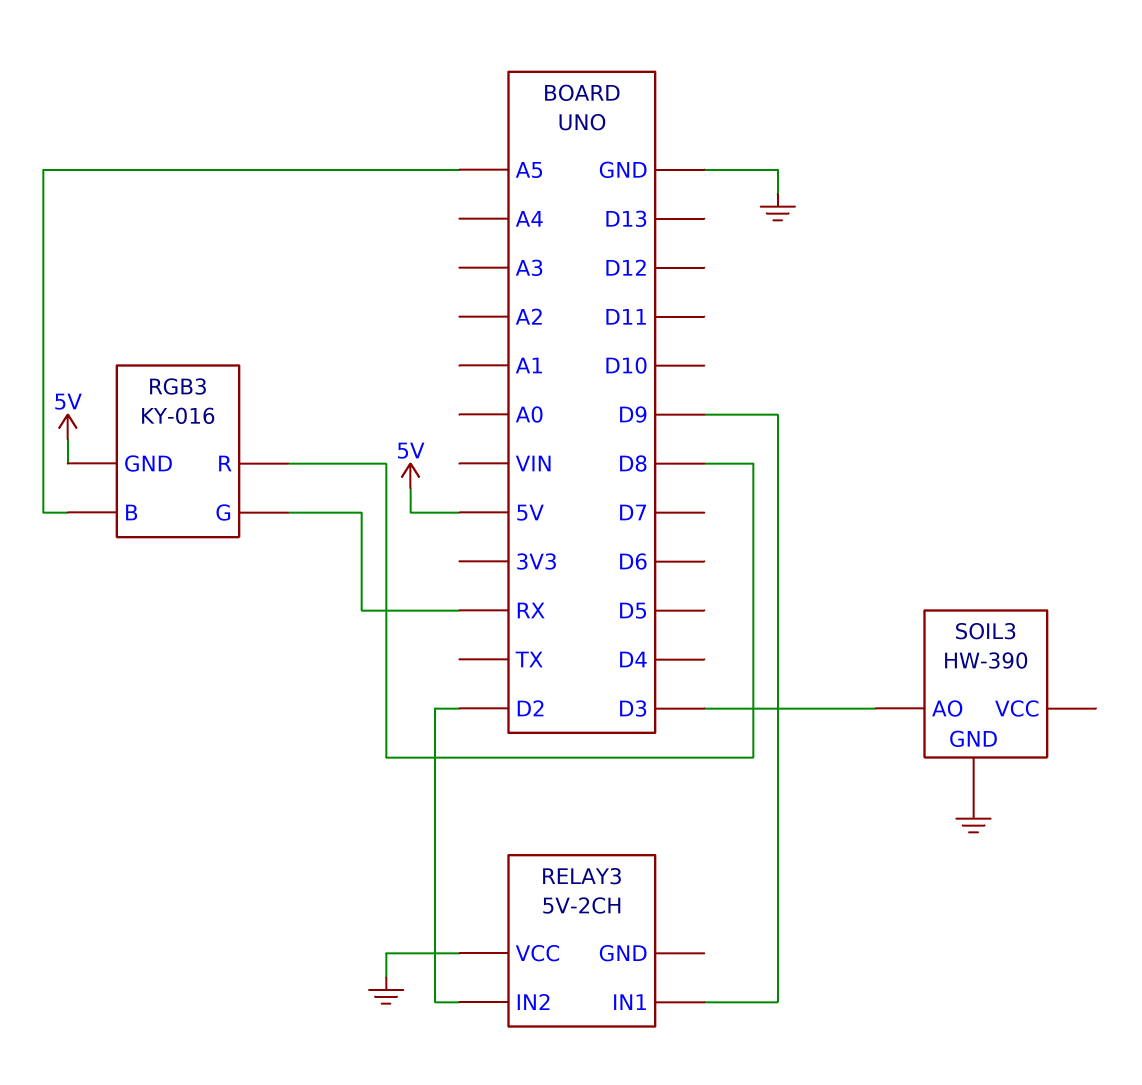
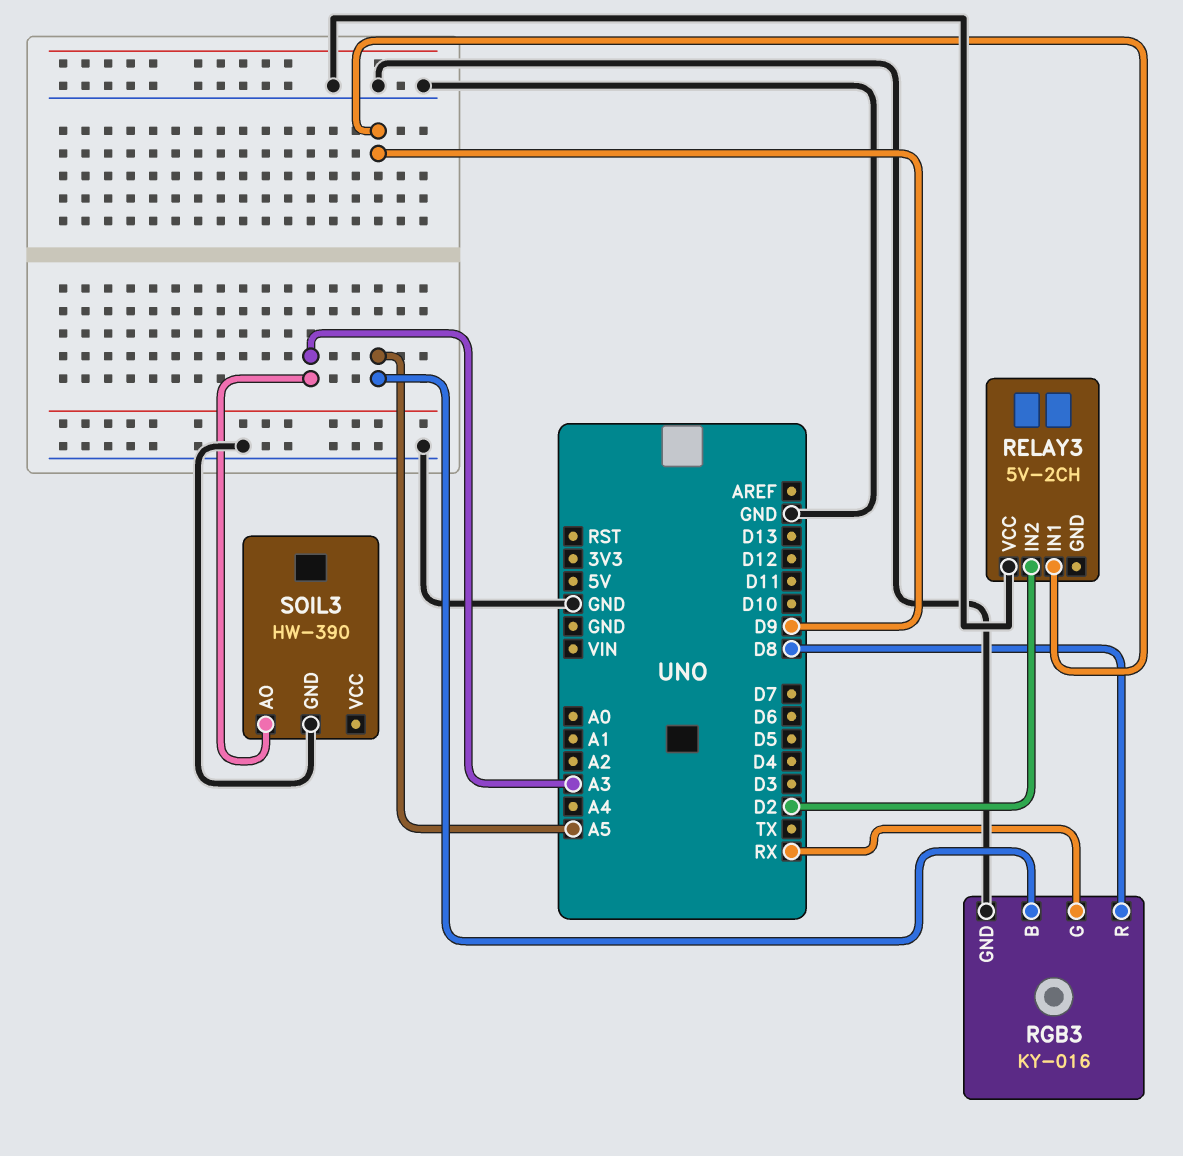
RGB3 pin GND: 5V -> GND
SOIL3 pin AO: D3 -> A3

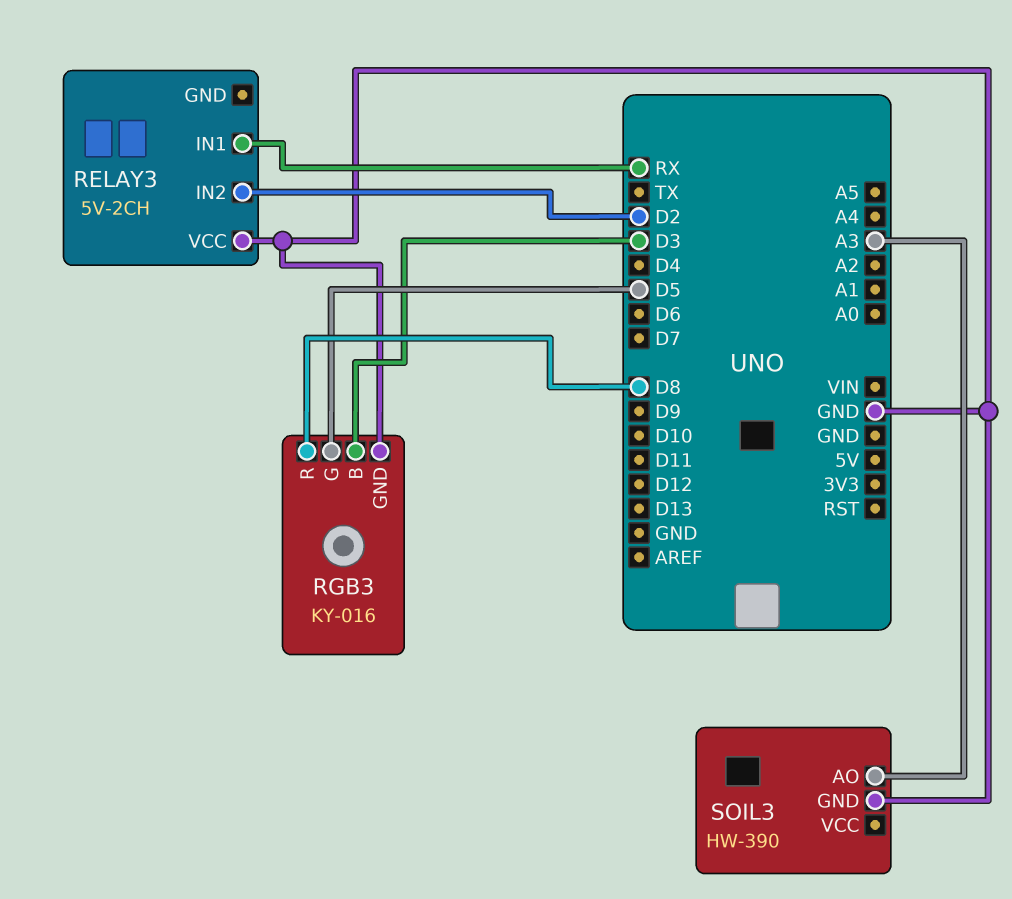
RELAY3 pin IN1: D9 -> RX
RGB3 pin B: A5 -> D3
RGB3 pin G: RX -> D5

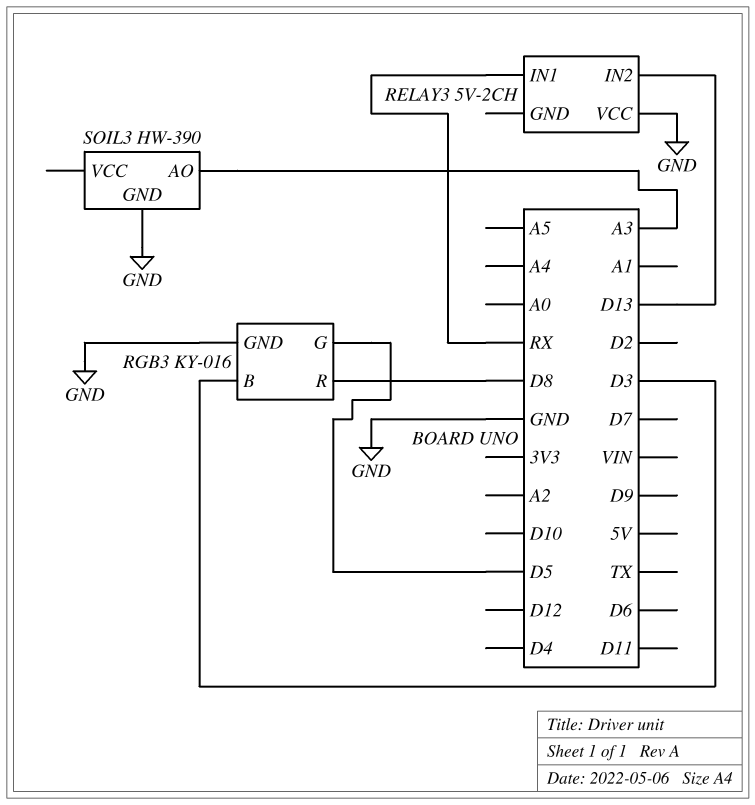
RELAY3 pin IN2: D2 -> D13

